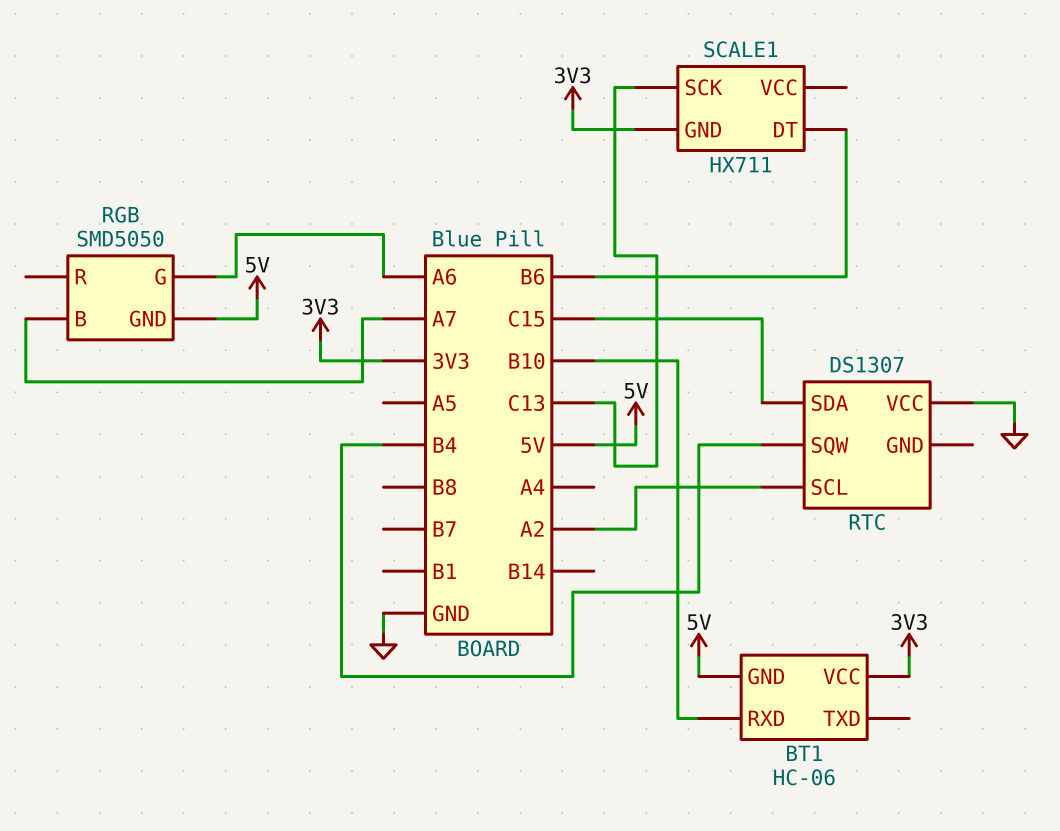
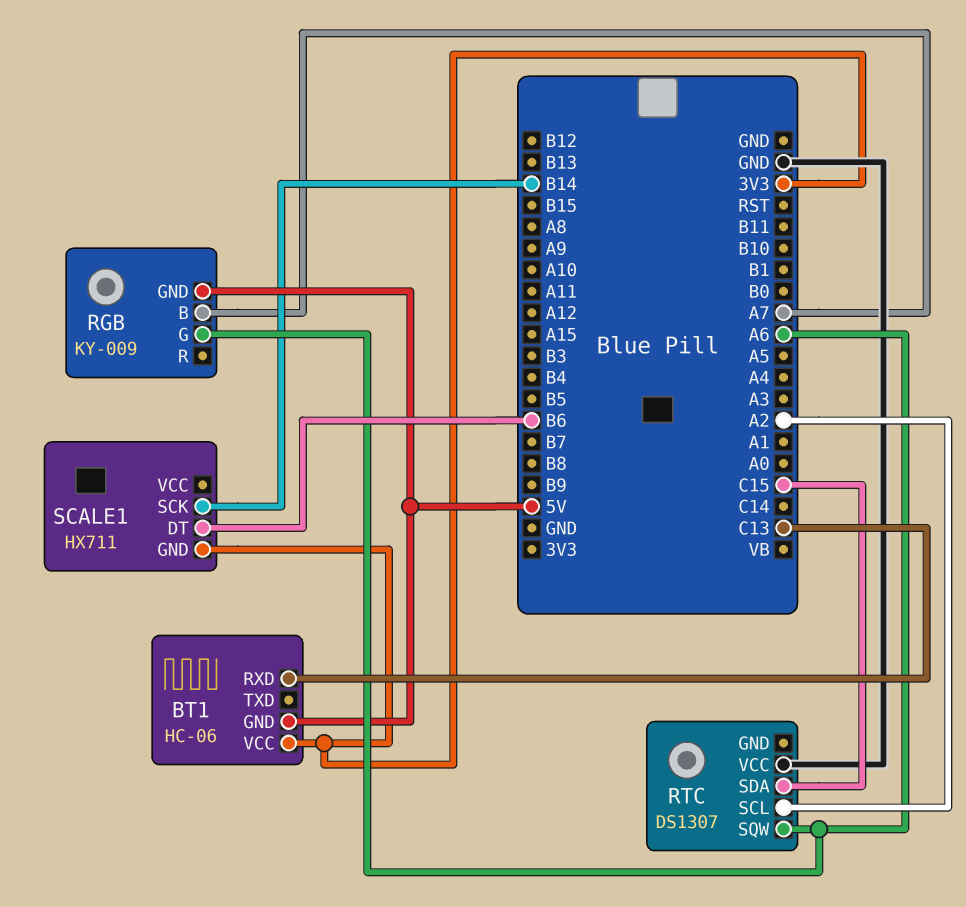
BT1 pin RXD: B10 -> C13
RGB: SMD5050 -> KY-009
RTC pin SQW: B4 -> A6
SCALE1 pin SCK: C13 -> B14

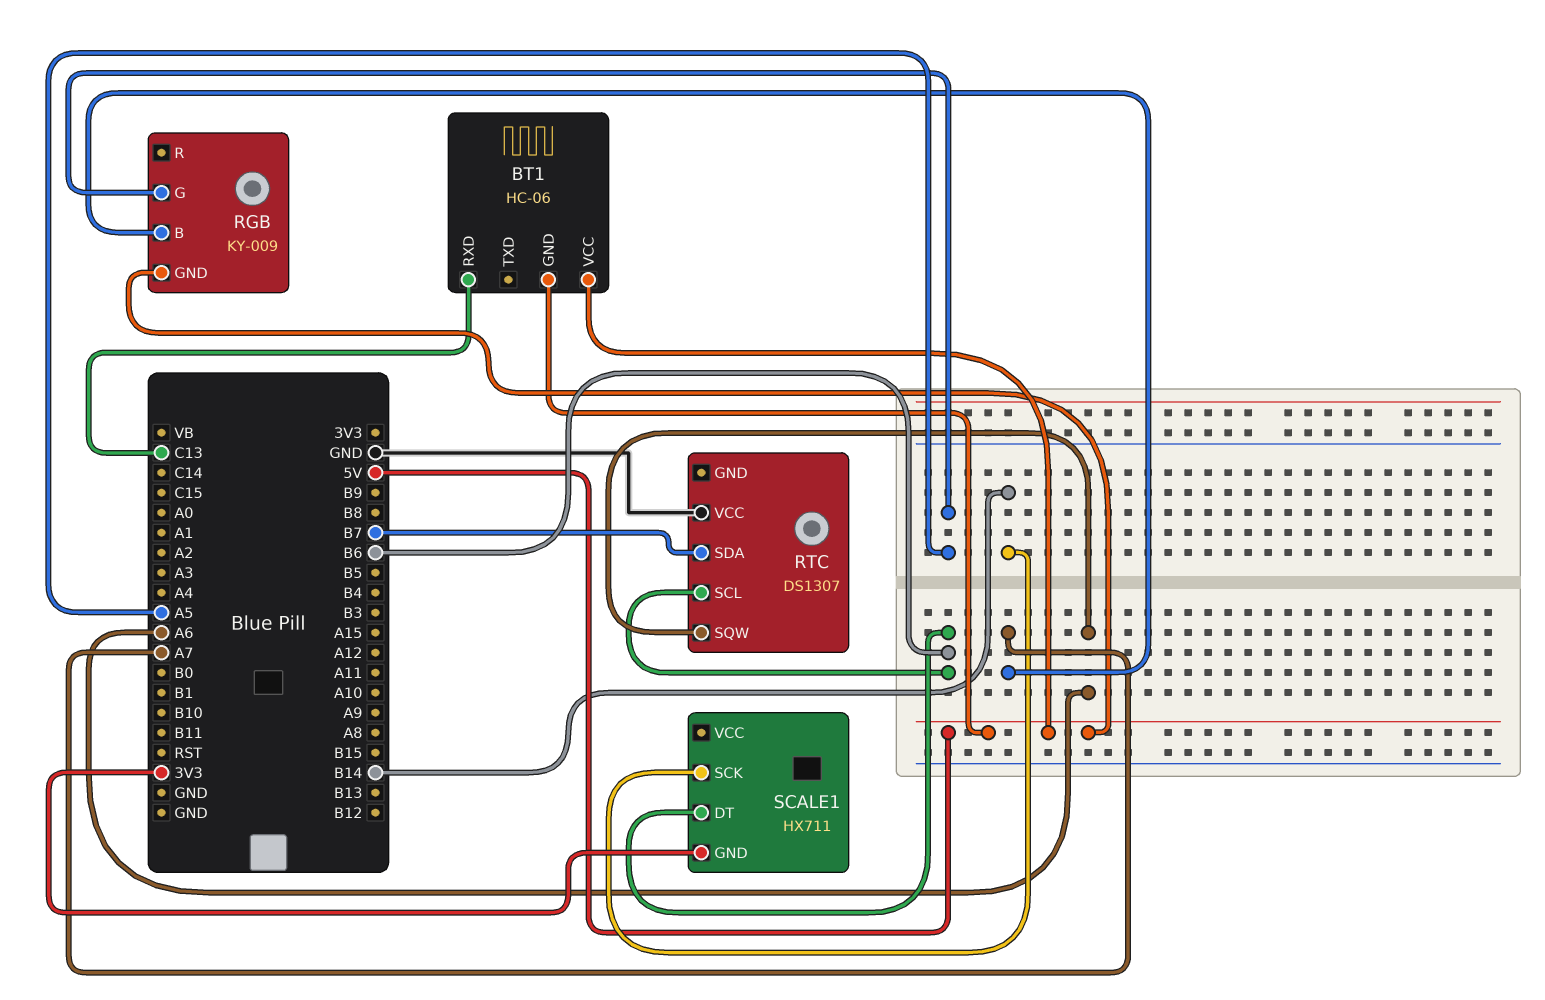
BT1 pin VCC: 3V3 -> 5V
RGB pin G: A6 -> A5
RTC pin SCL: A2 -> B6
RTC pin SDA: C15 -> B7

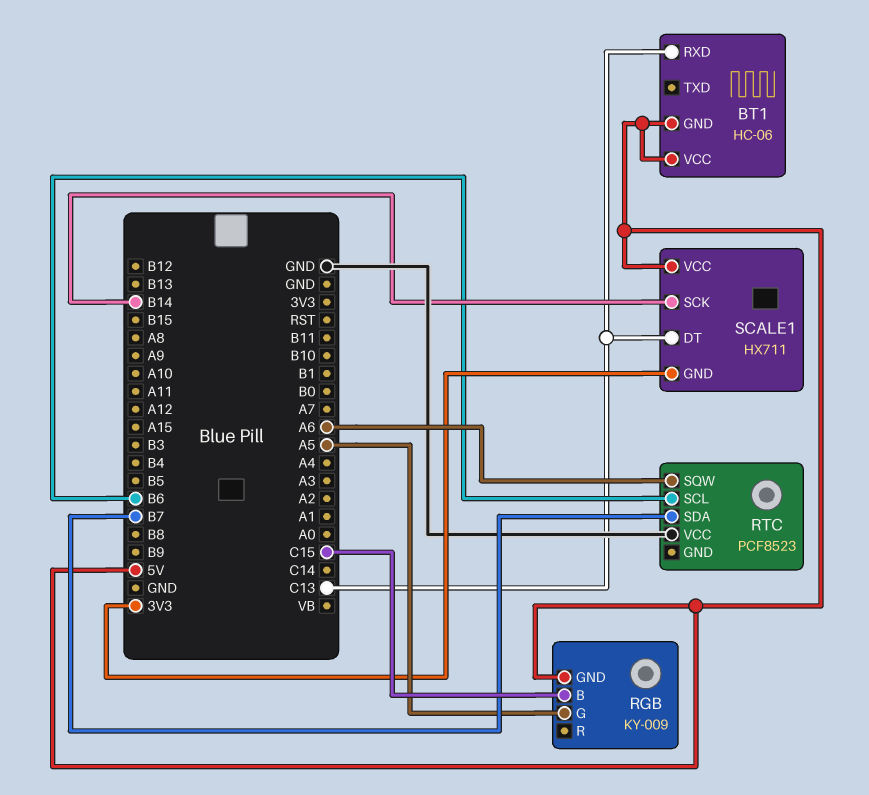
RGB pin B: A7 -> C15
RTC: DS1307 -> PCF8523
SCALE1 pin DT: B6 -> C13
SCALE1 pin VCC: none -> 5V

